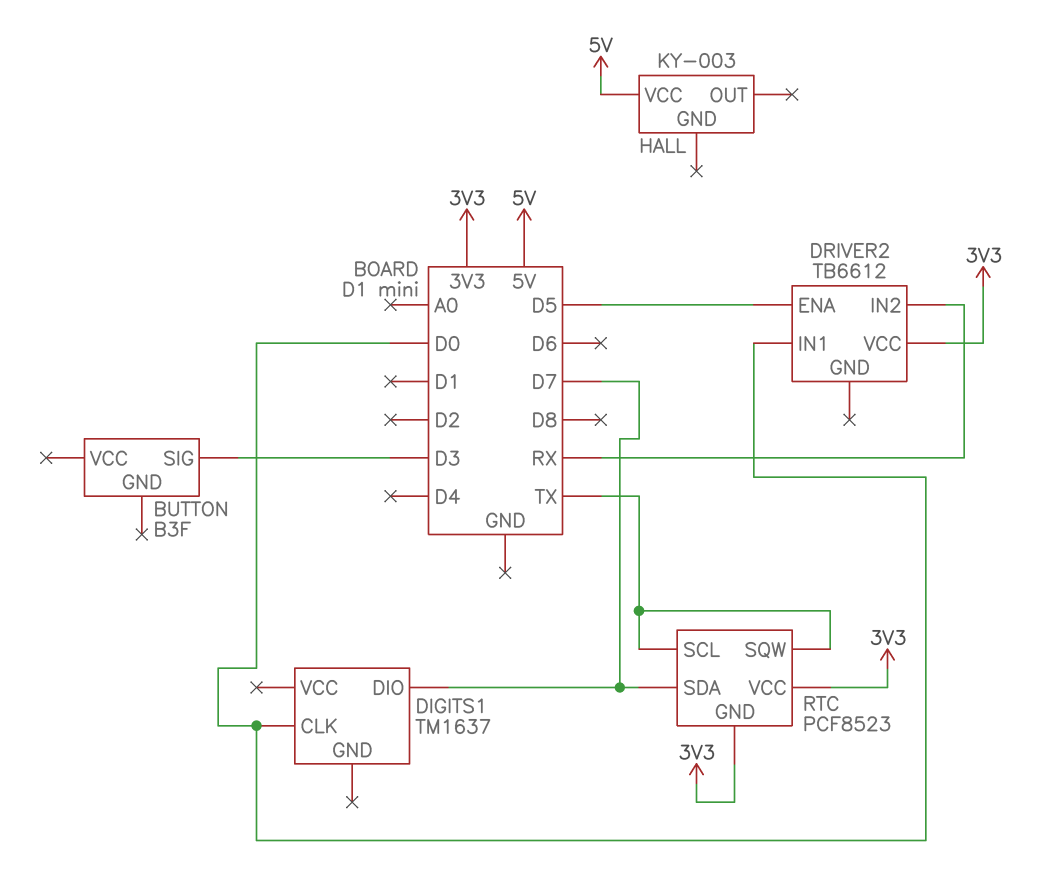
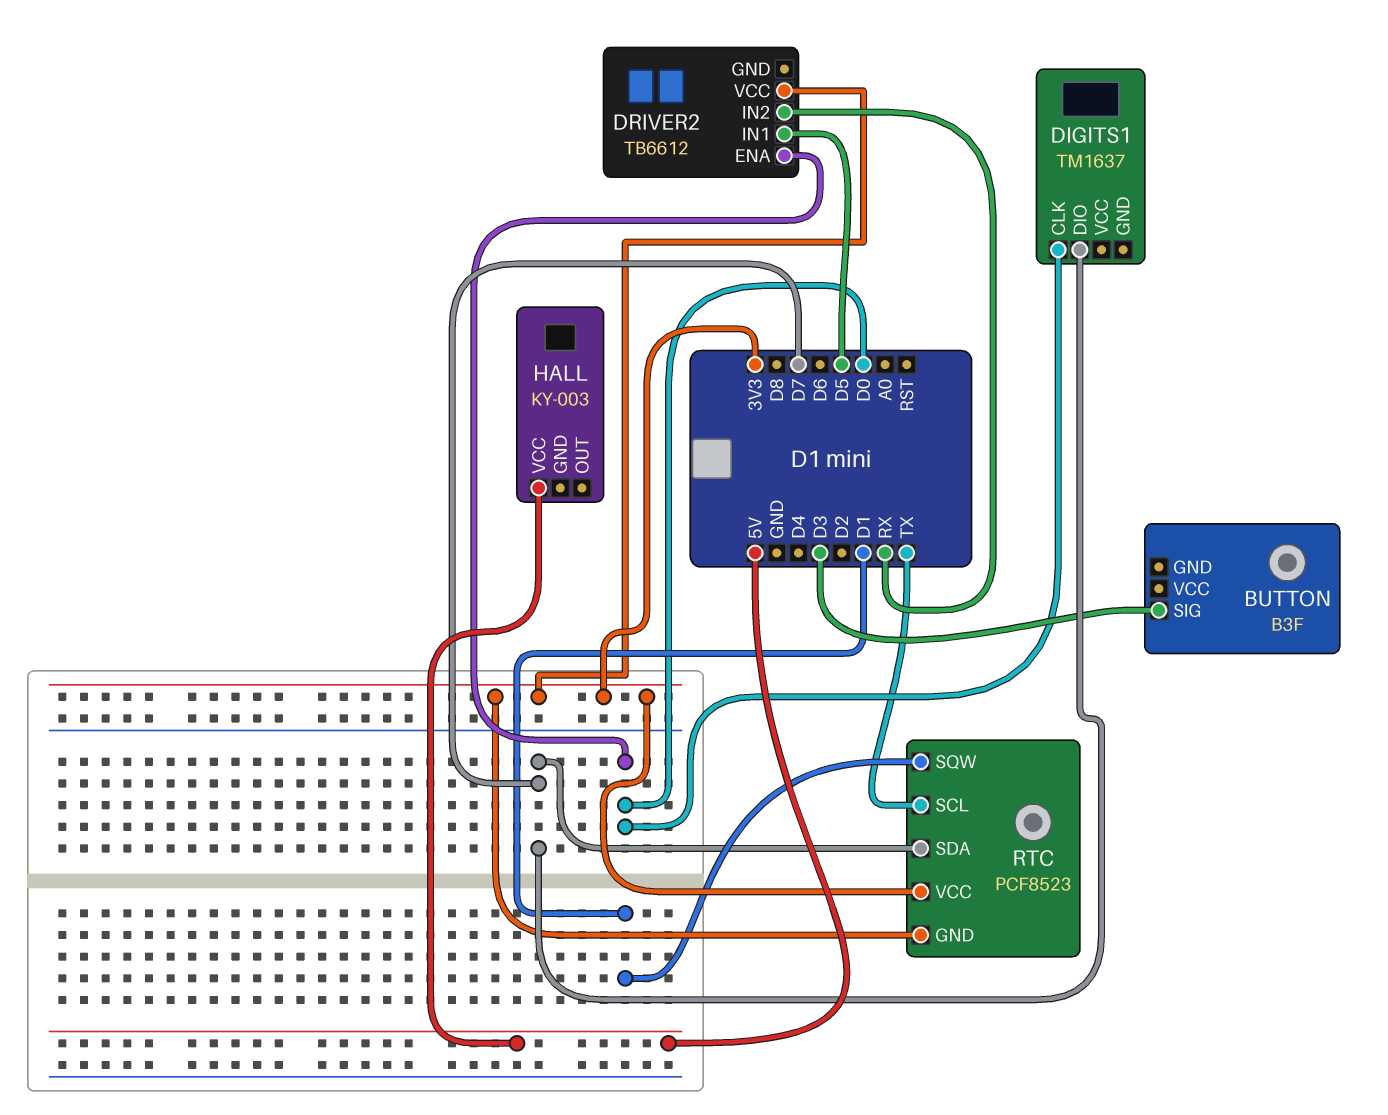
DRIVER2 pin ENA: D5 -> D0
DRIVER2 pin IN1: D0 -> D5
RTC pin SQW: TX -> D1

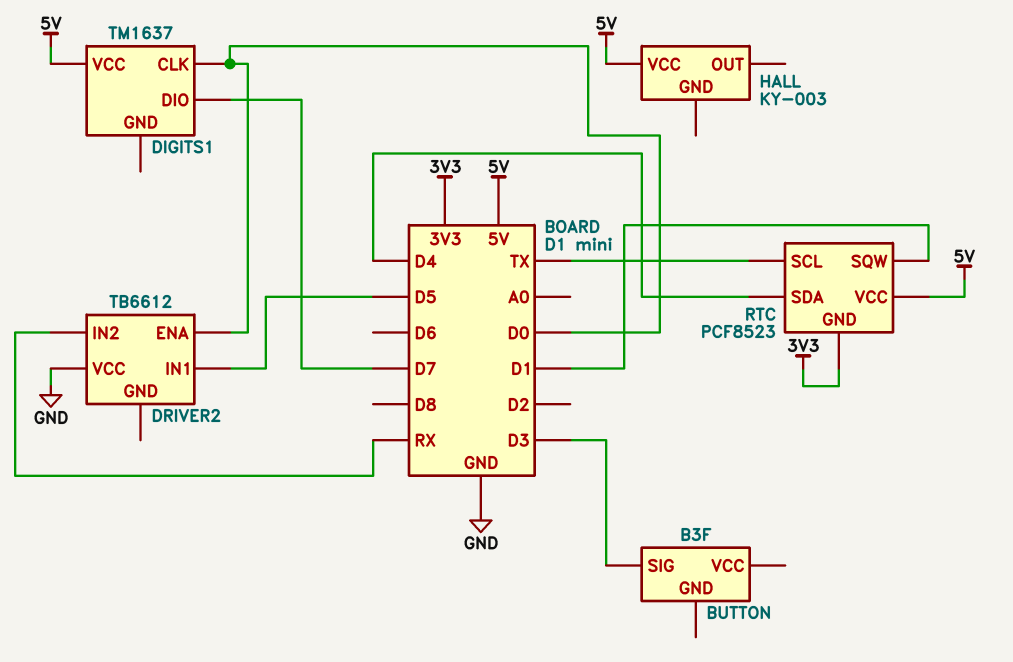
DIGITS1 pin VCC: none -> 5V
DRIVER2 pin VCC: 3V3 -> GND
RTC pin SDA: D7 -> D4
RTC pin VCC: 3V3 -> 5V

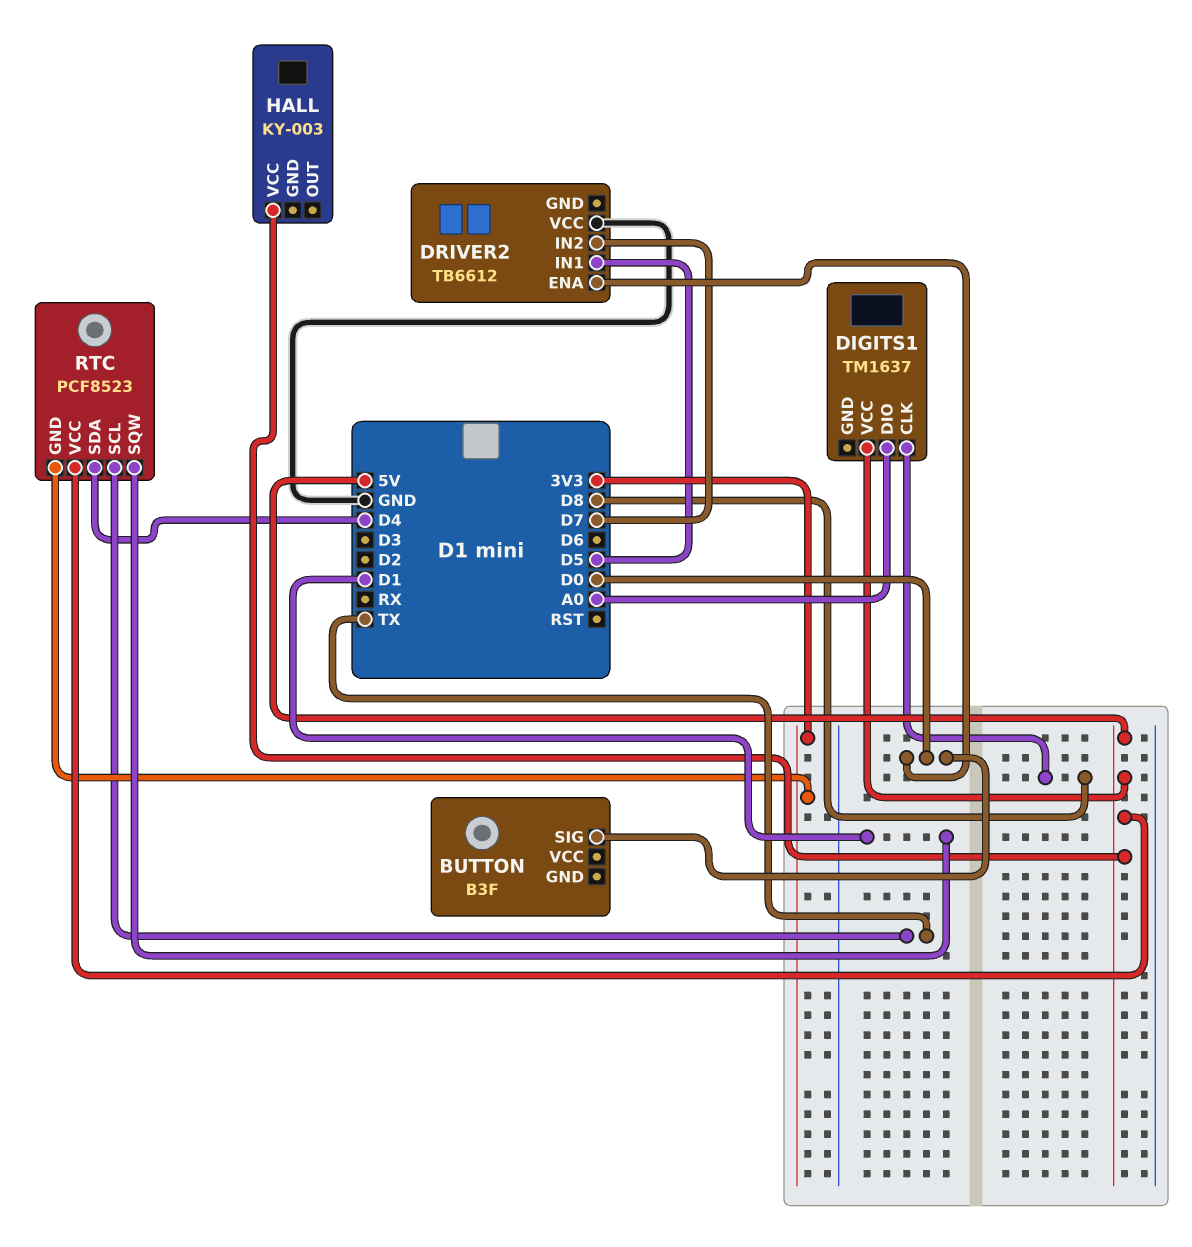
BUTTON pin SIG: D3 -> D0
DIGITS1 pin CLK: D0 -> D8
DIGITS1 pin DIO: D7 -> A0
DRIVER2 pin IN2: RX -> D7

